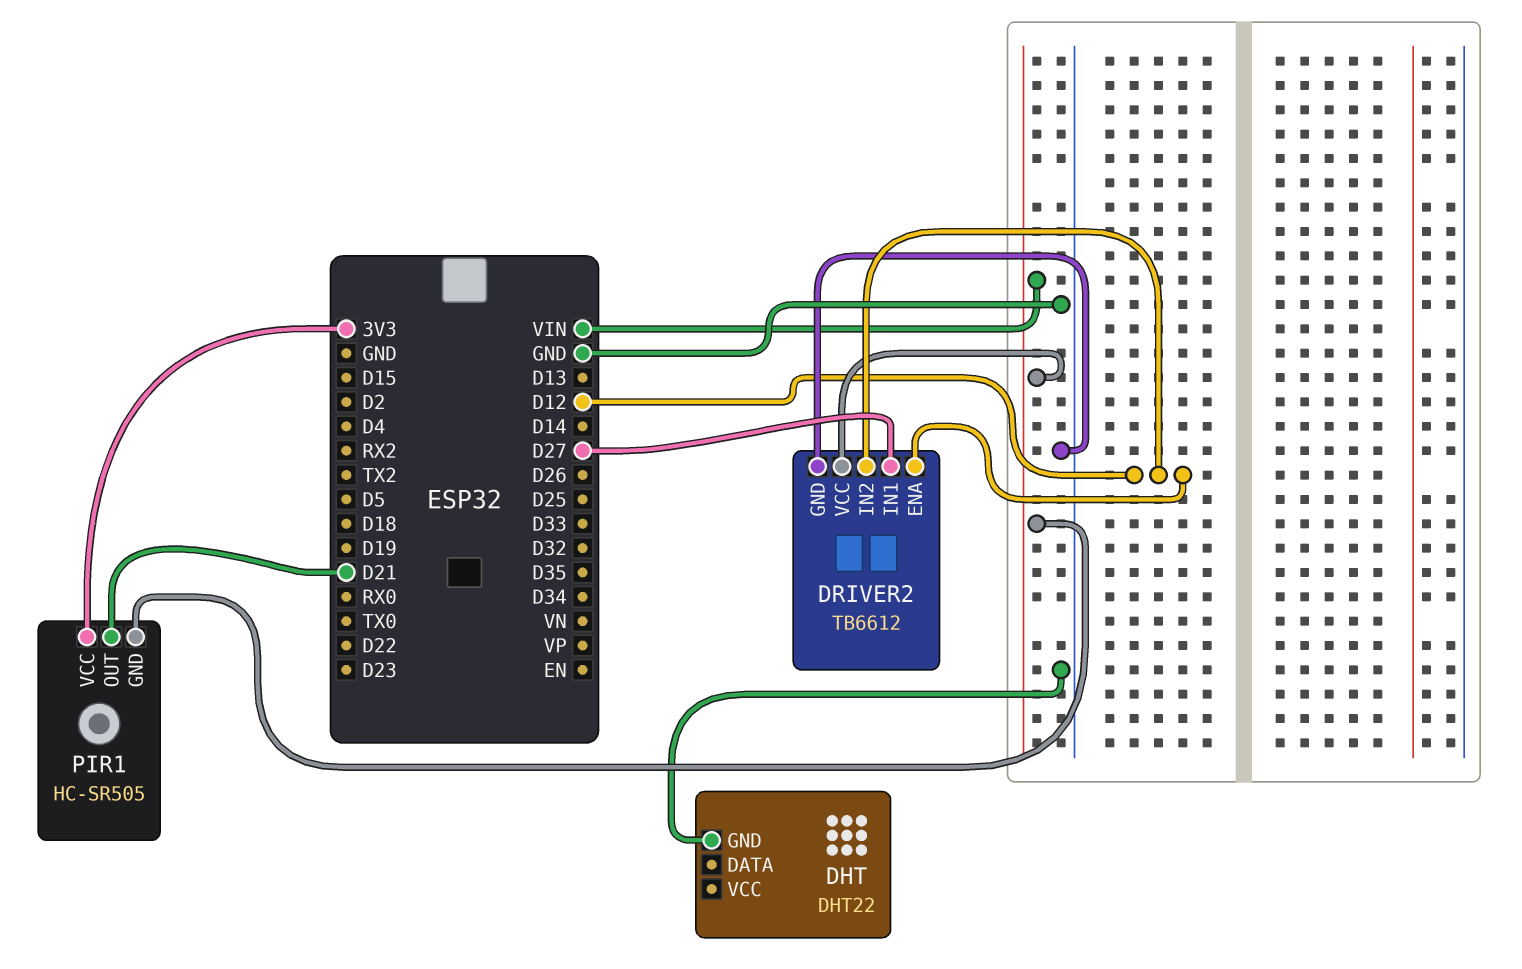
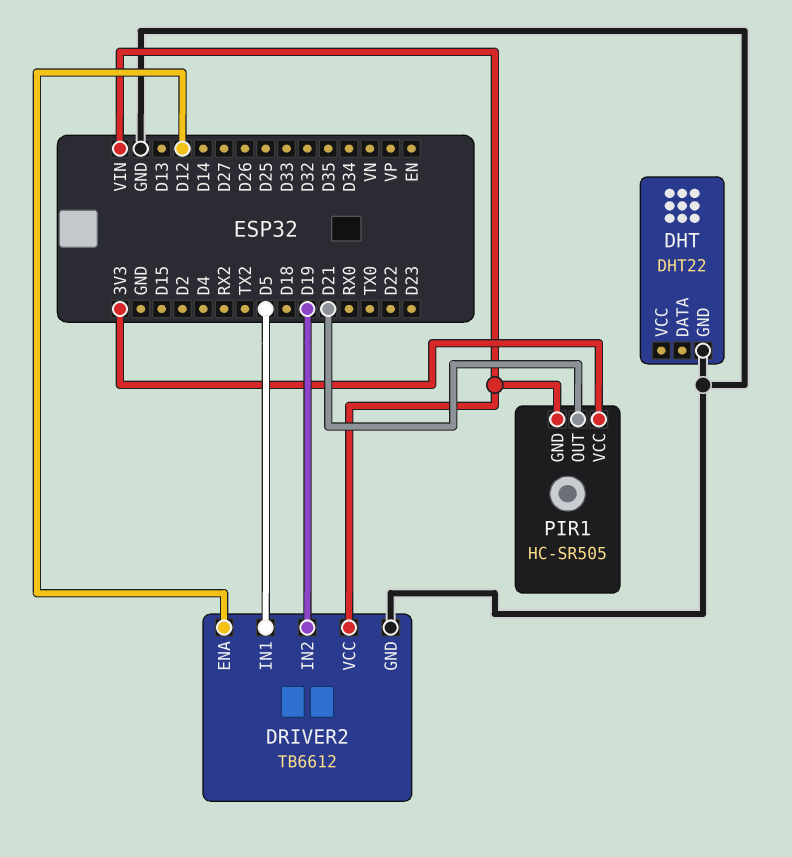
DRIVER2 pin IN1: D27 -> D5
DRIVER2 pin IN2: D12 -> D19

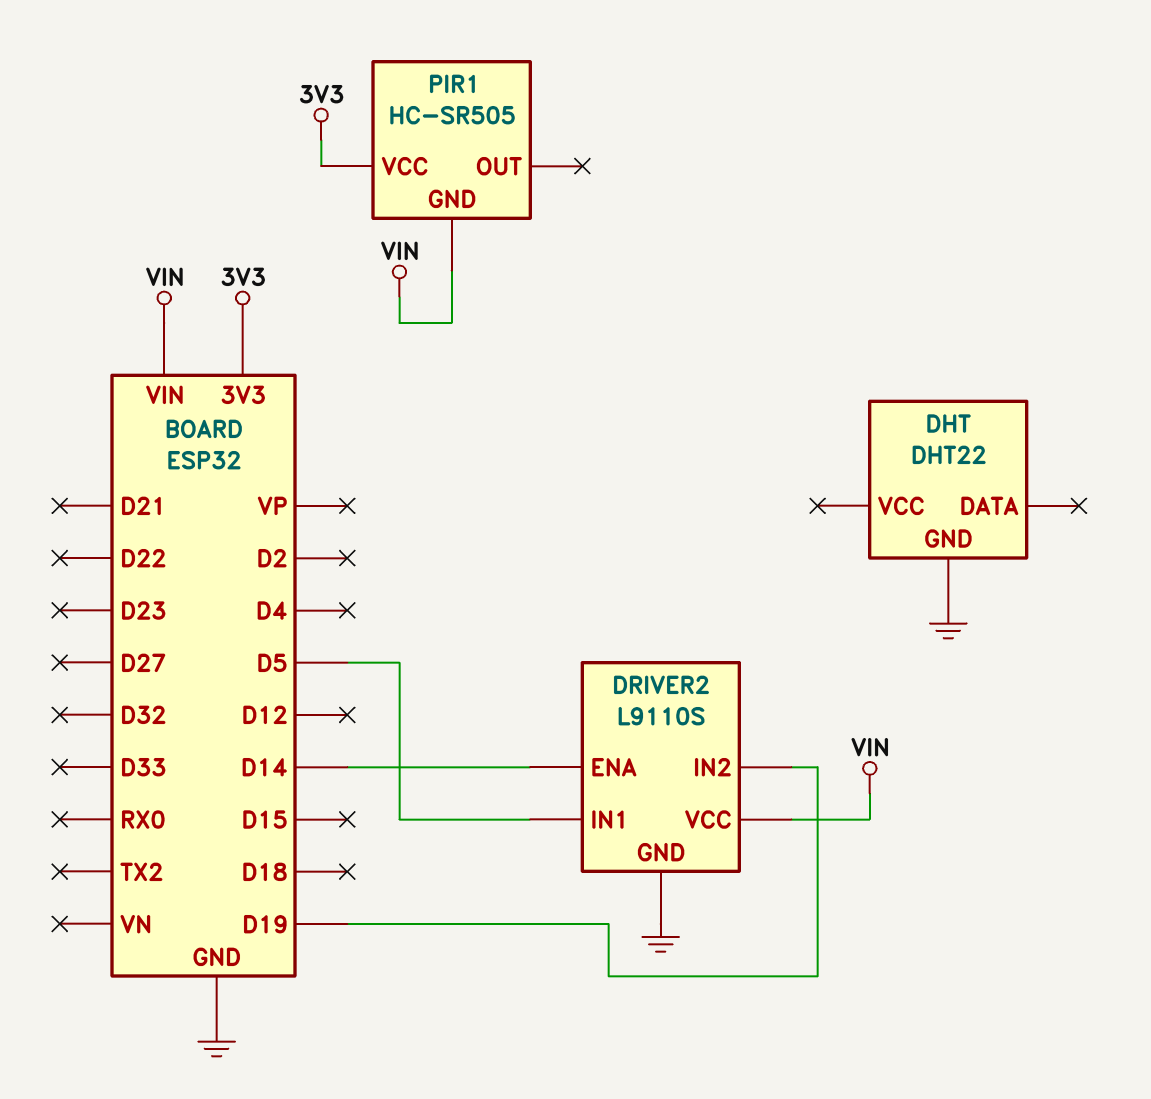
DRIVER2: TB6612 -> L9110S
DRIVER2 pin ENA: D12 -> D14
PIR1 pin OUT: D21 -> none

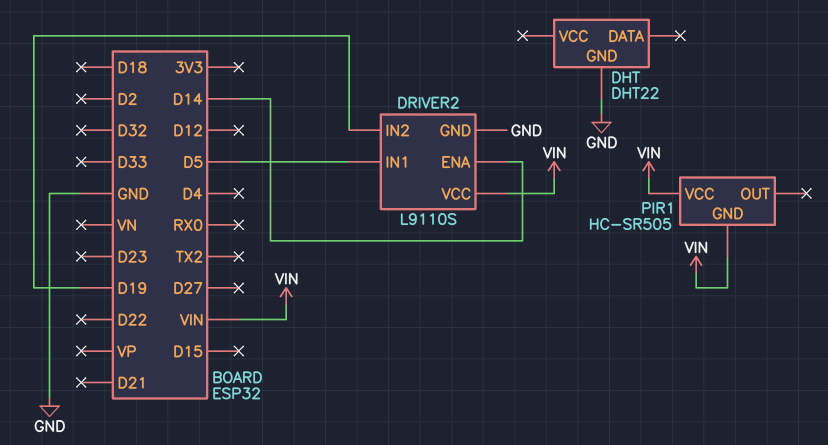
PIR1 pin VCC: 3V3 -> VIN

